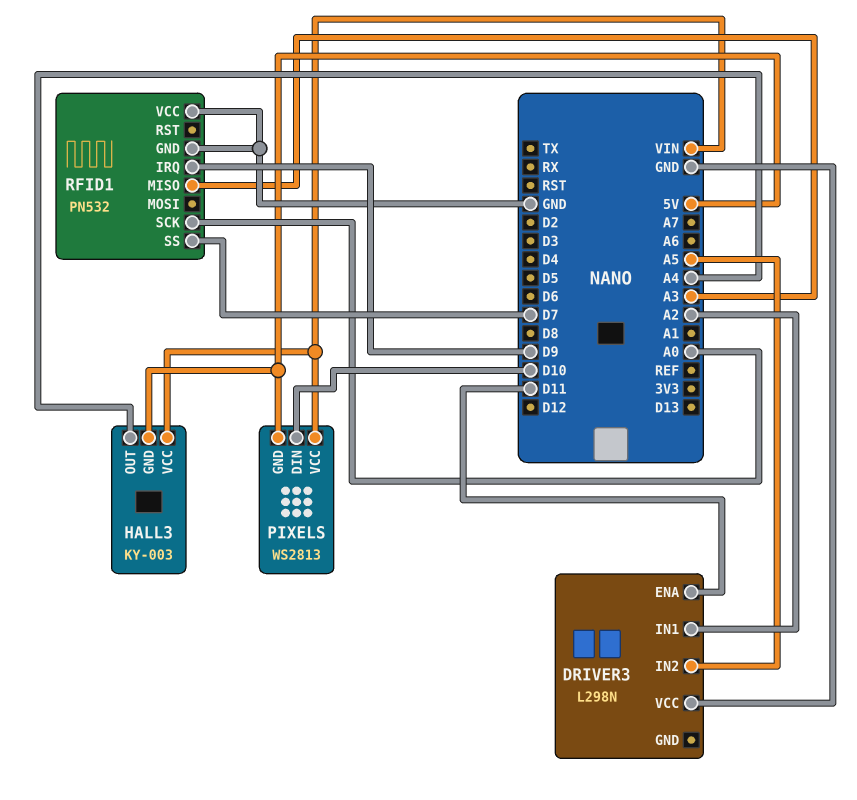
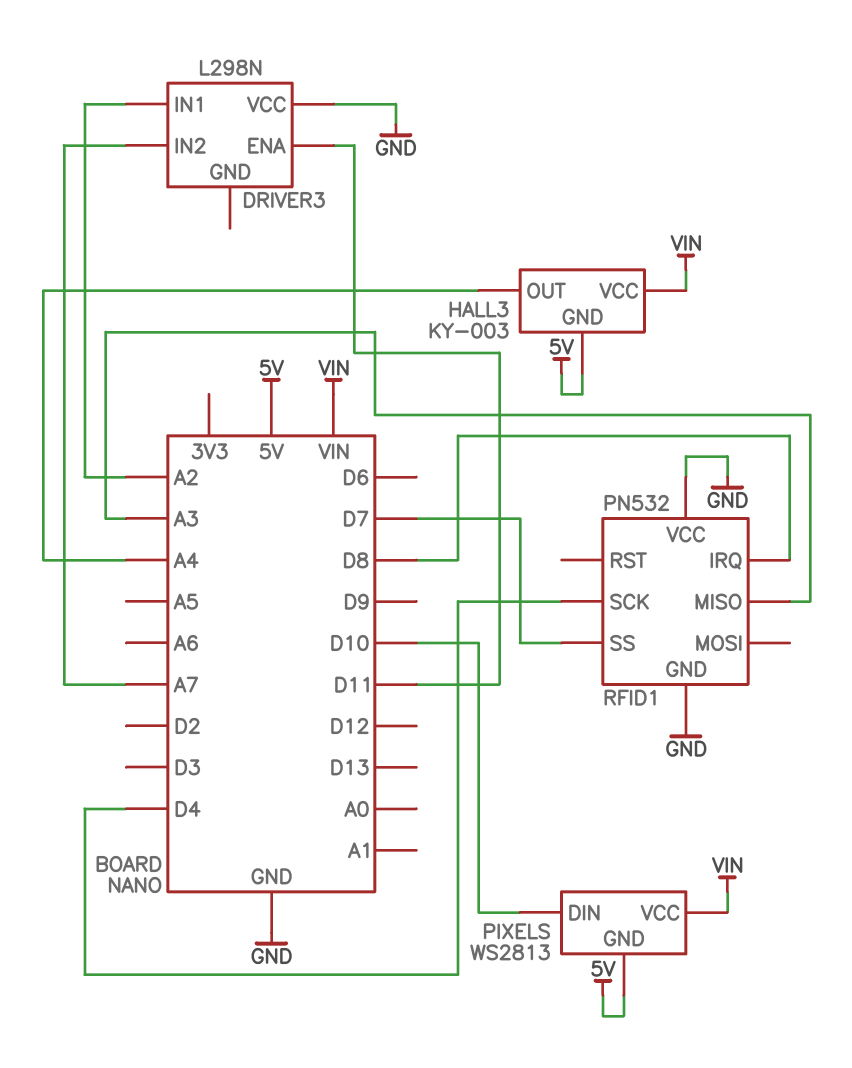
DRIVER3 pin IN2: A5 -> A7
RFID1 pin IRQ: D9 -> D8
RFID1 pin SCK: A0 -> D4

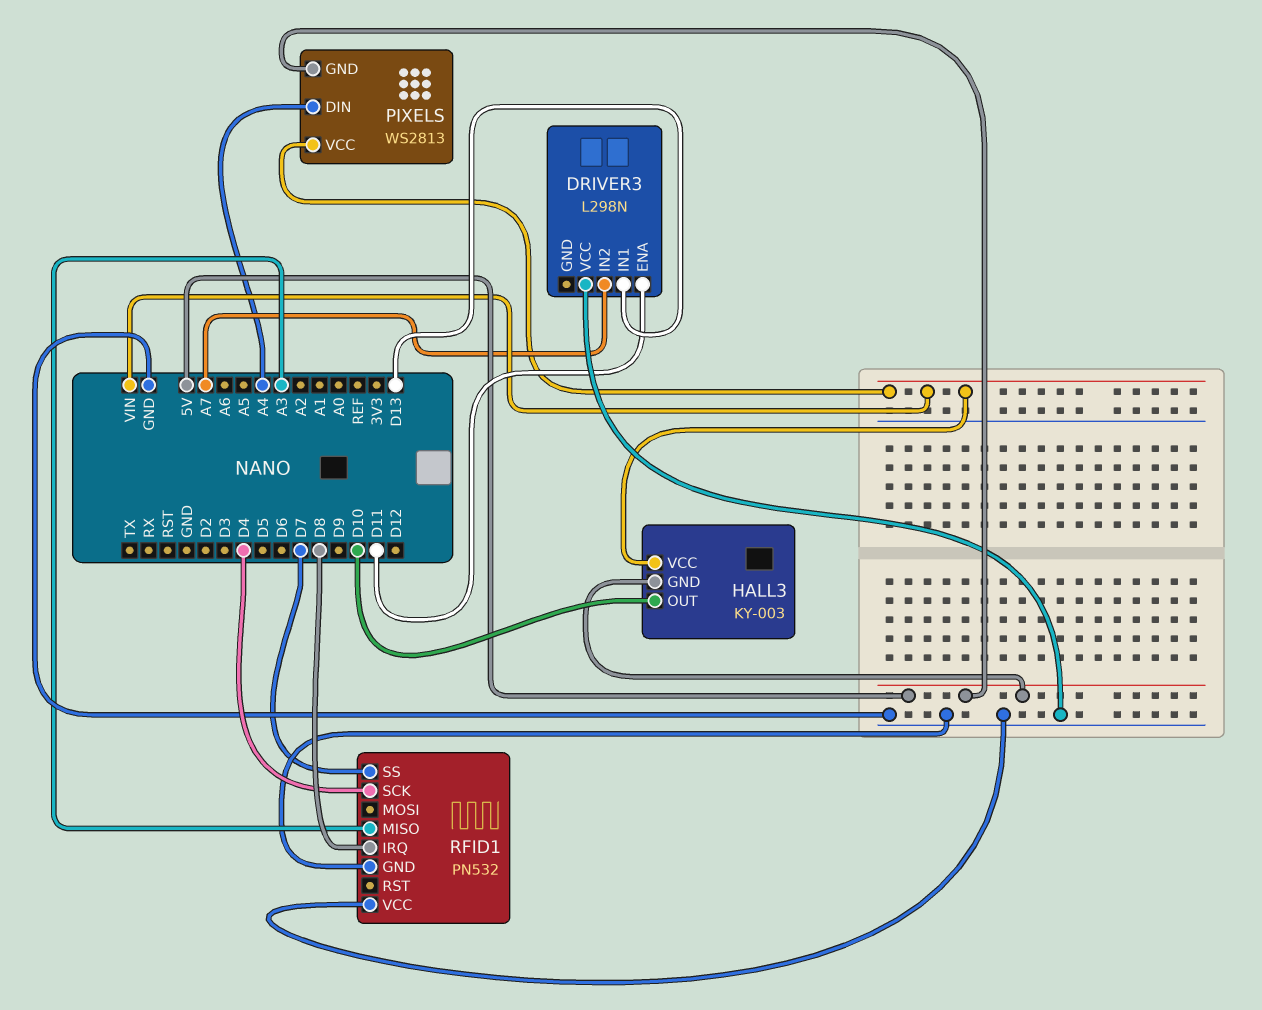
DRIVER3 pin IN1: A2 -> D13
HALL3 pin OUT: A4 -> D10
PIXELS pin DIN: D10 -> A4

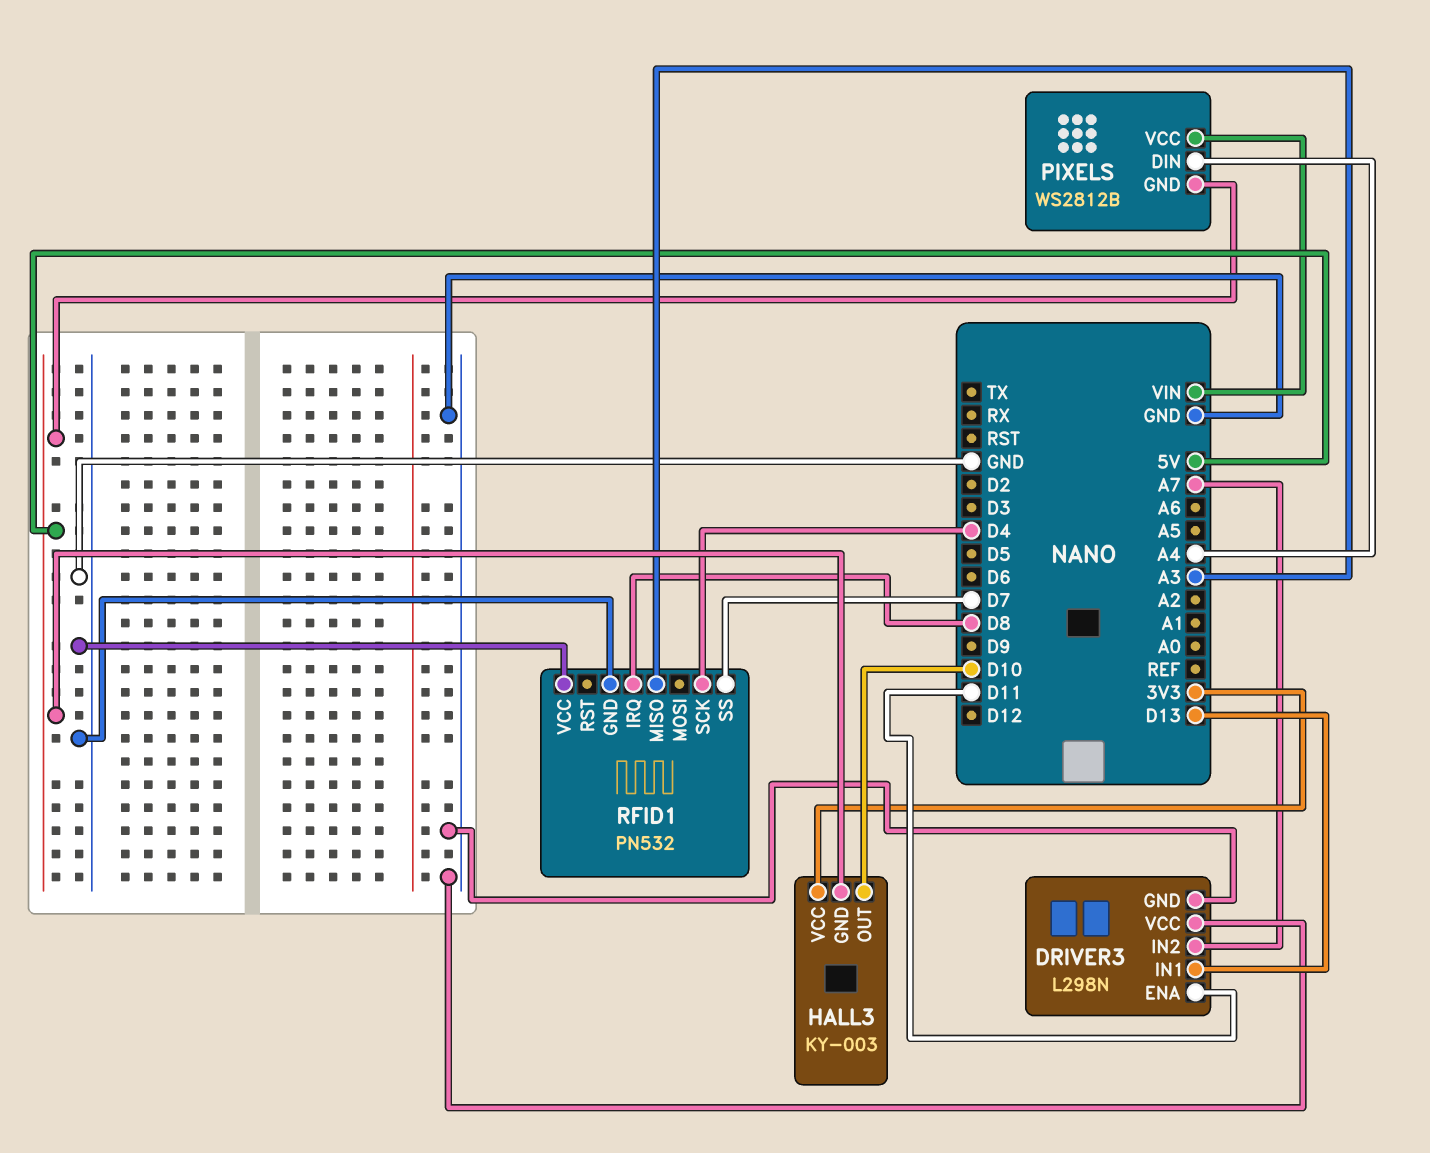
DRIVER3 pin GND: none -> GND
HALL3 pin VCC: VIN -> 3V3
PIXELS: WS2813 -> WS2812B

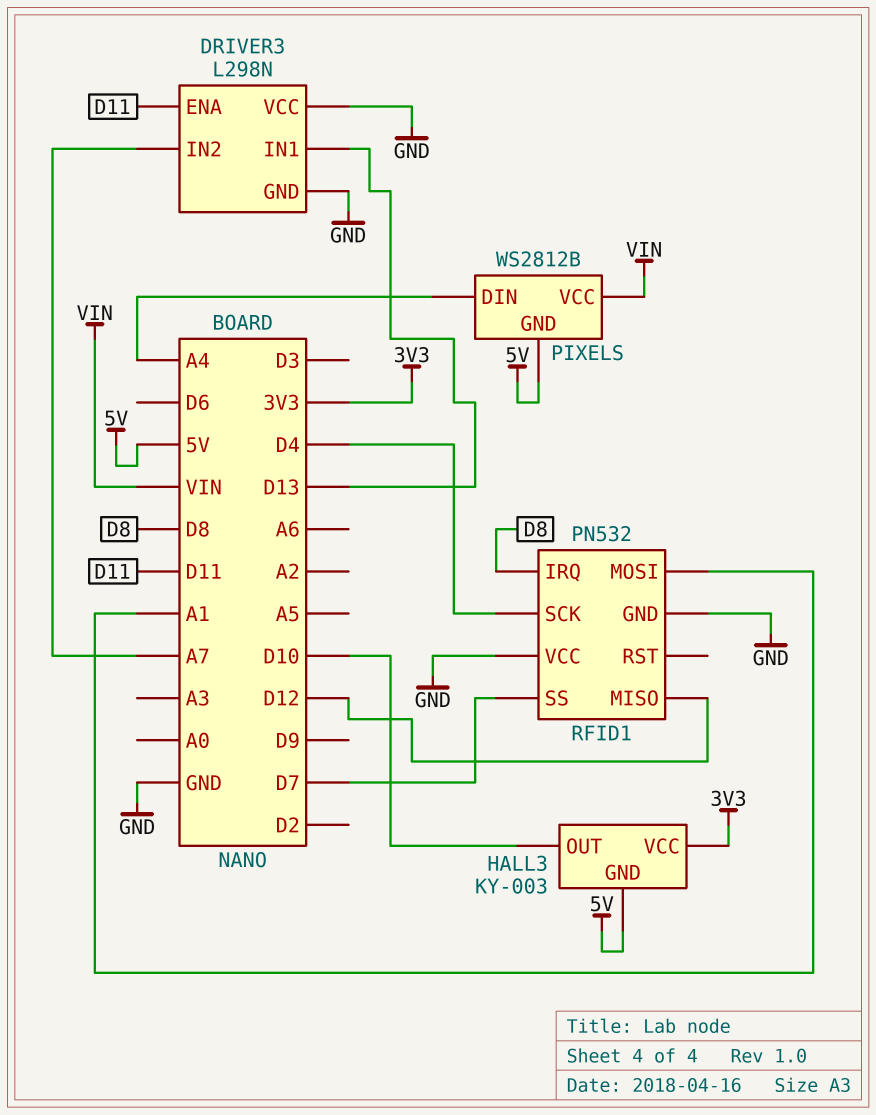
RFID1 pin MISO: A3 -> D12
RFID1 pin MOSI: none -> A1

